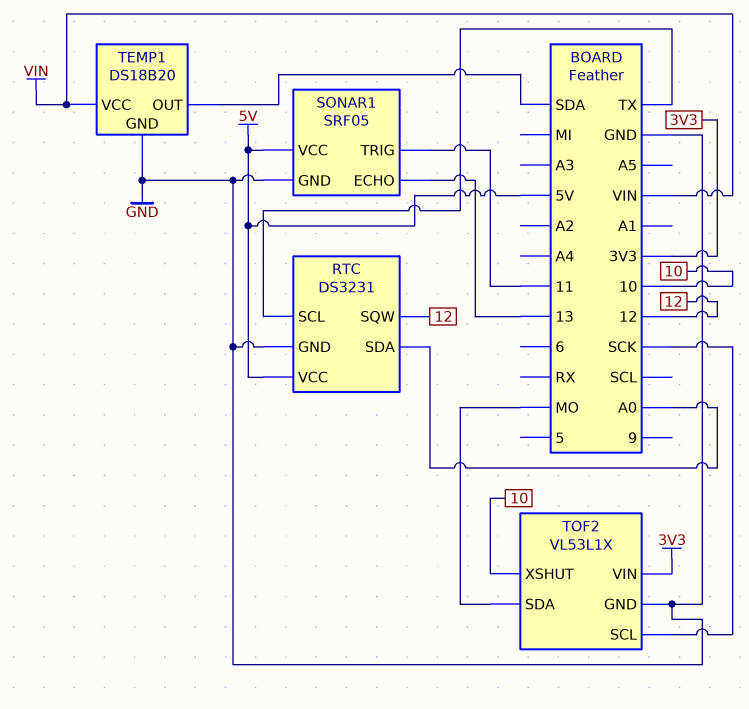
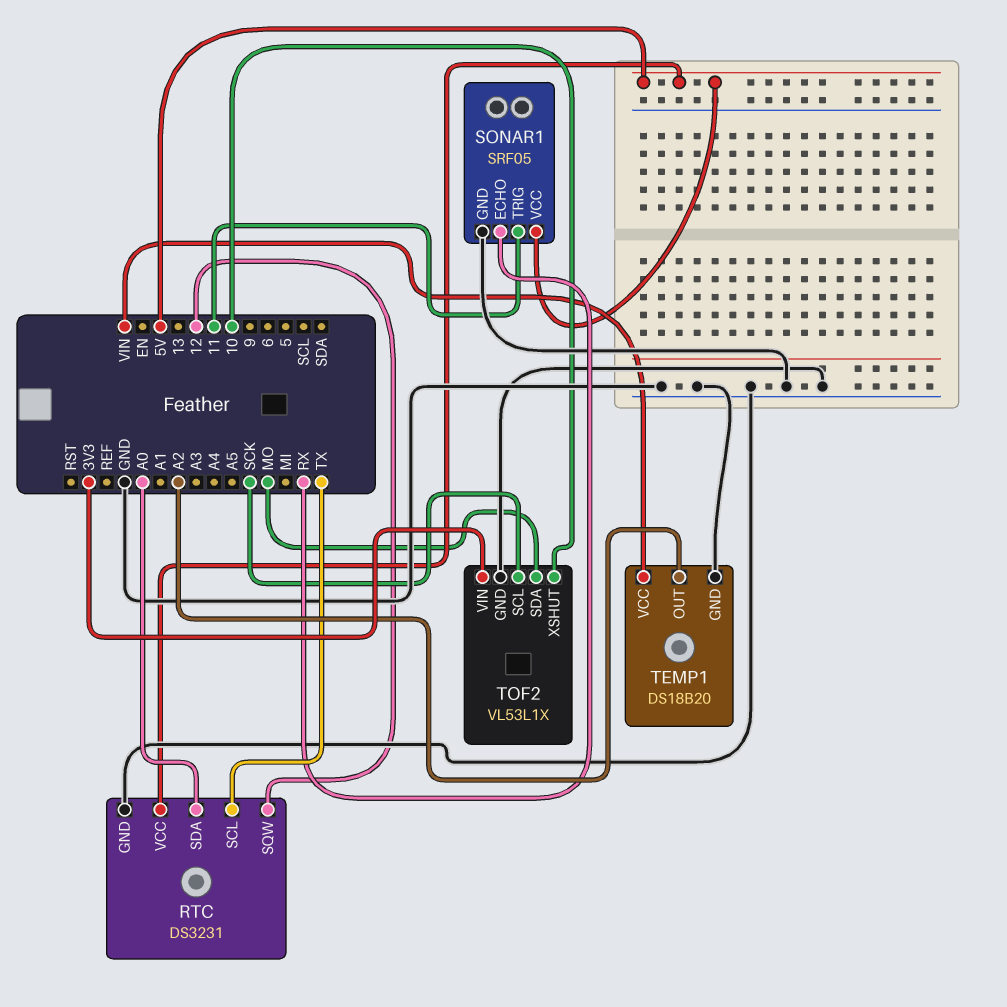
SONAR1 pin ECHO: 13 -> RX
TEMP1 pin OUT: SDA -> A2

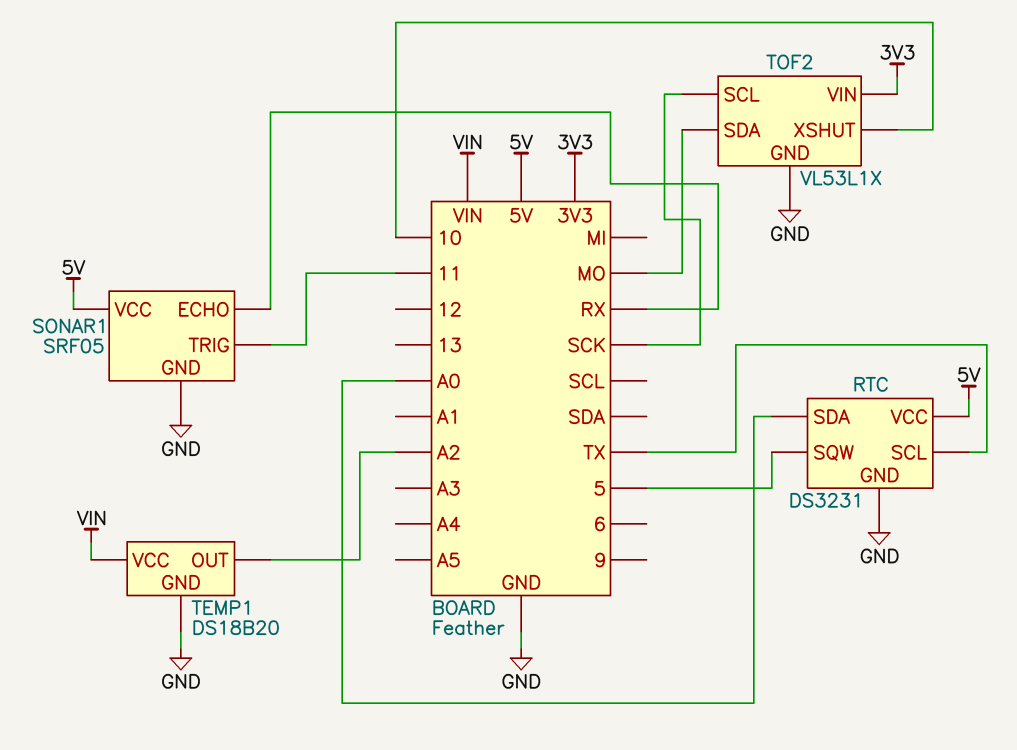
RTC pin SQW: 12 -> 5

